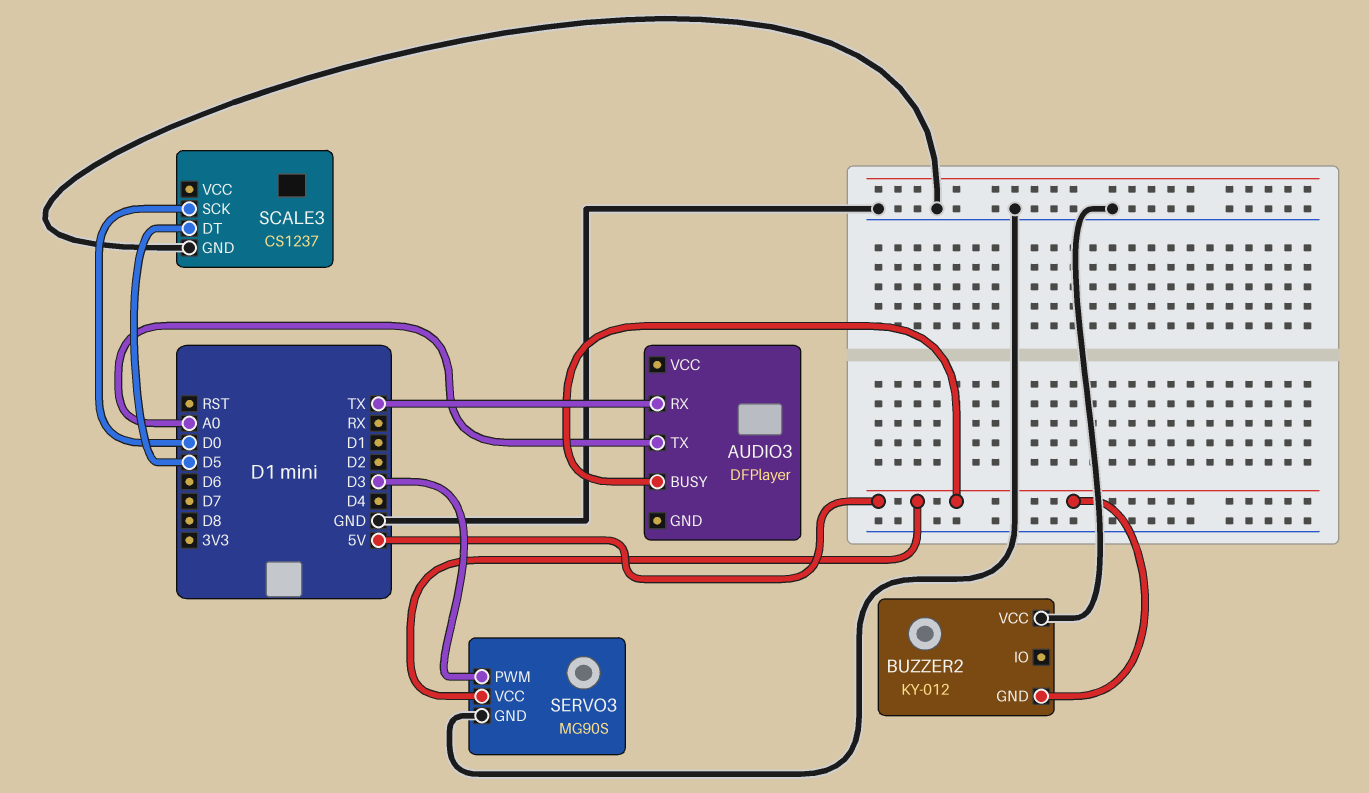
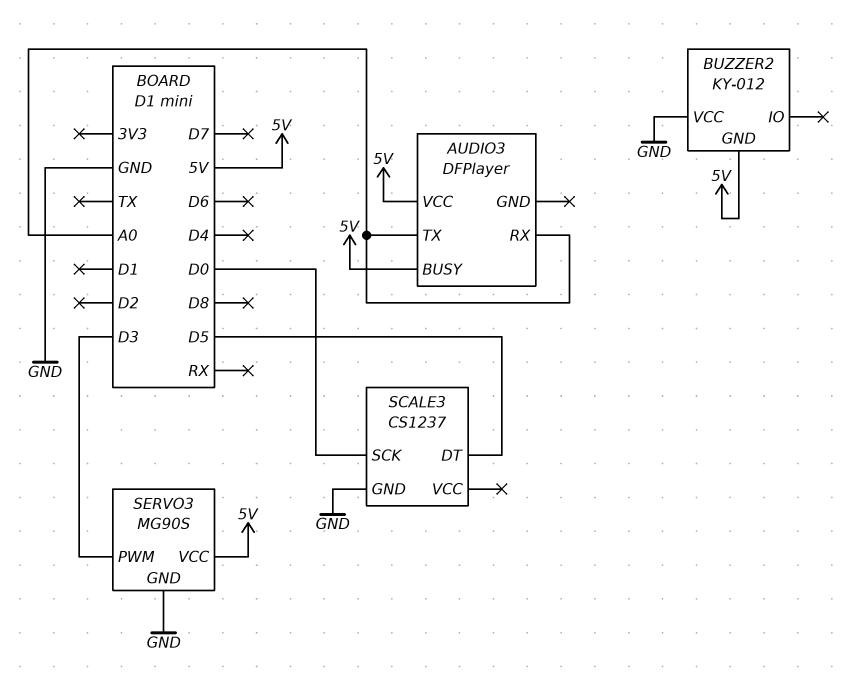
AUDIO3 pin RX: TX -> A0
AUDIO3 pin VCC: none -> 5V

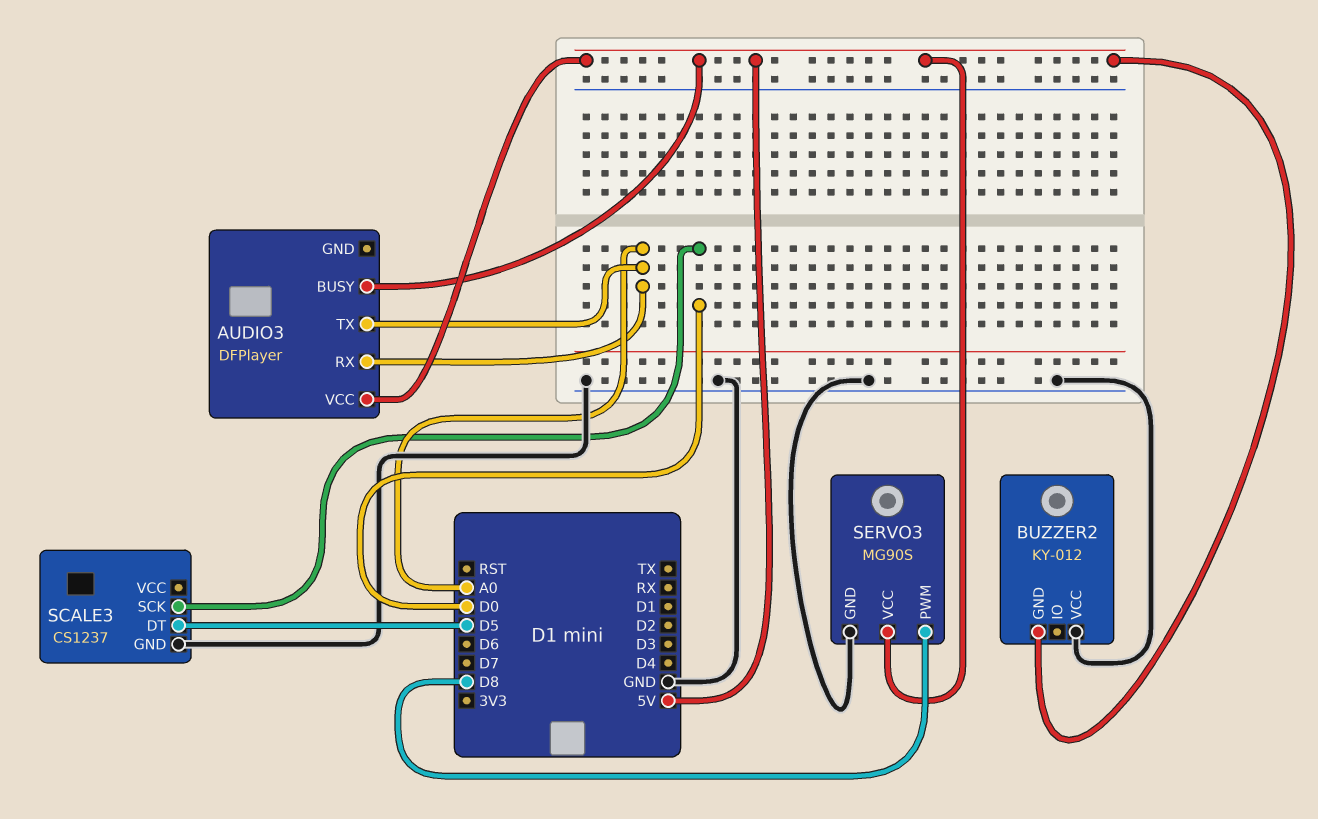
SERVO3 pin PWM: D3 -> D8

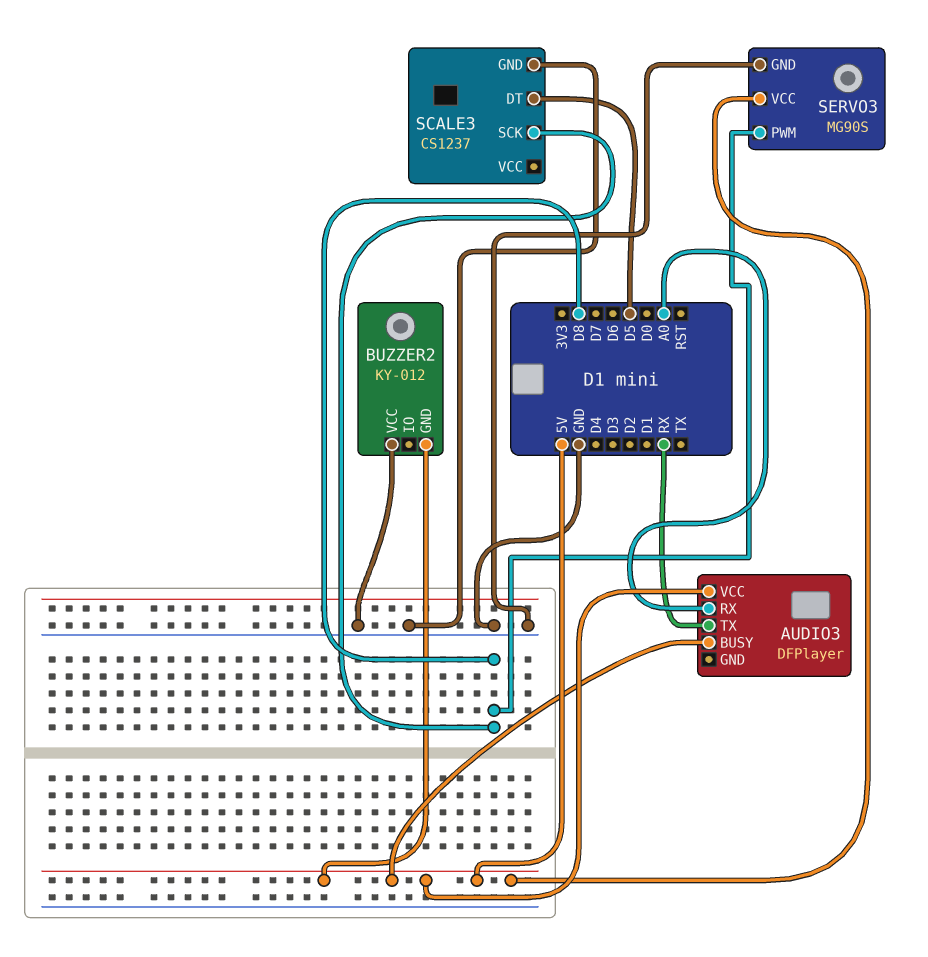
AUDIO3 pin TX: A0 -> RX
SCALE3 pin SCK: D0 -> D8

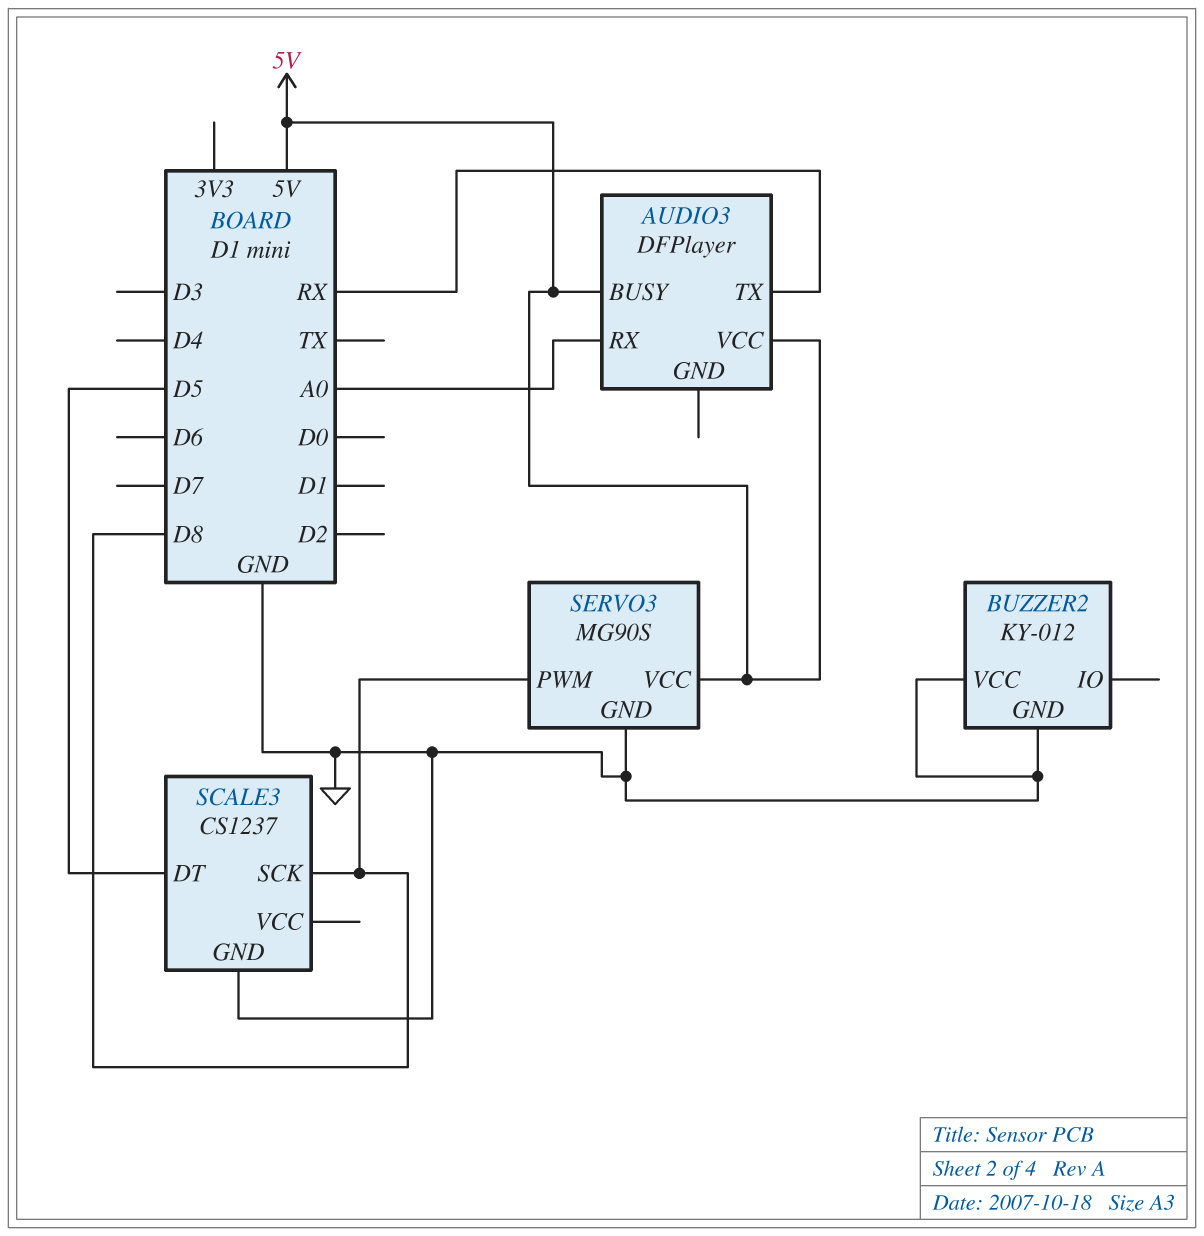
BUZZER2 pin GND: 5V -> GND

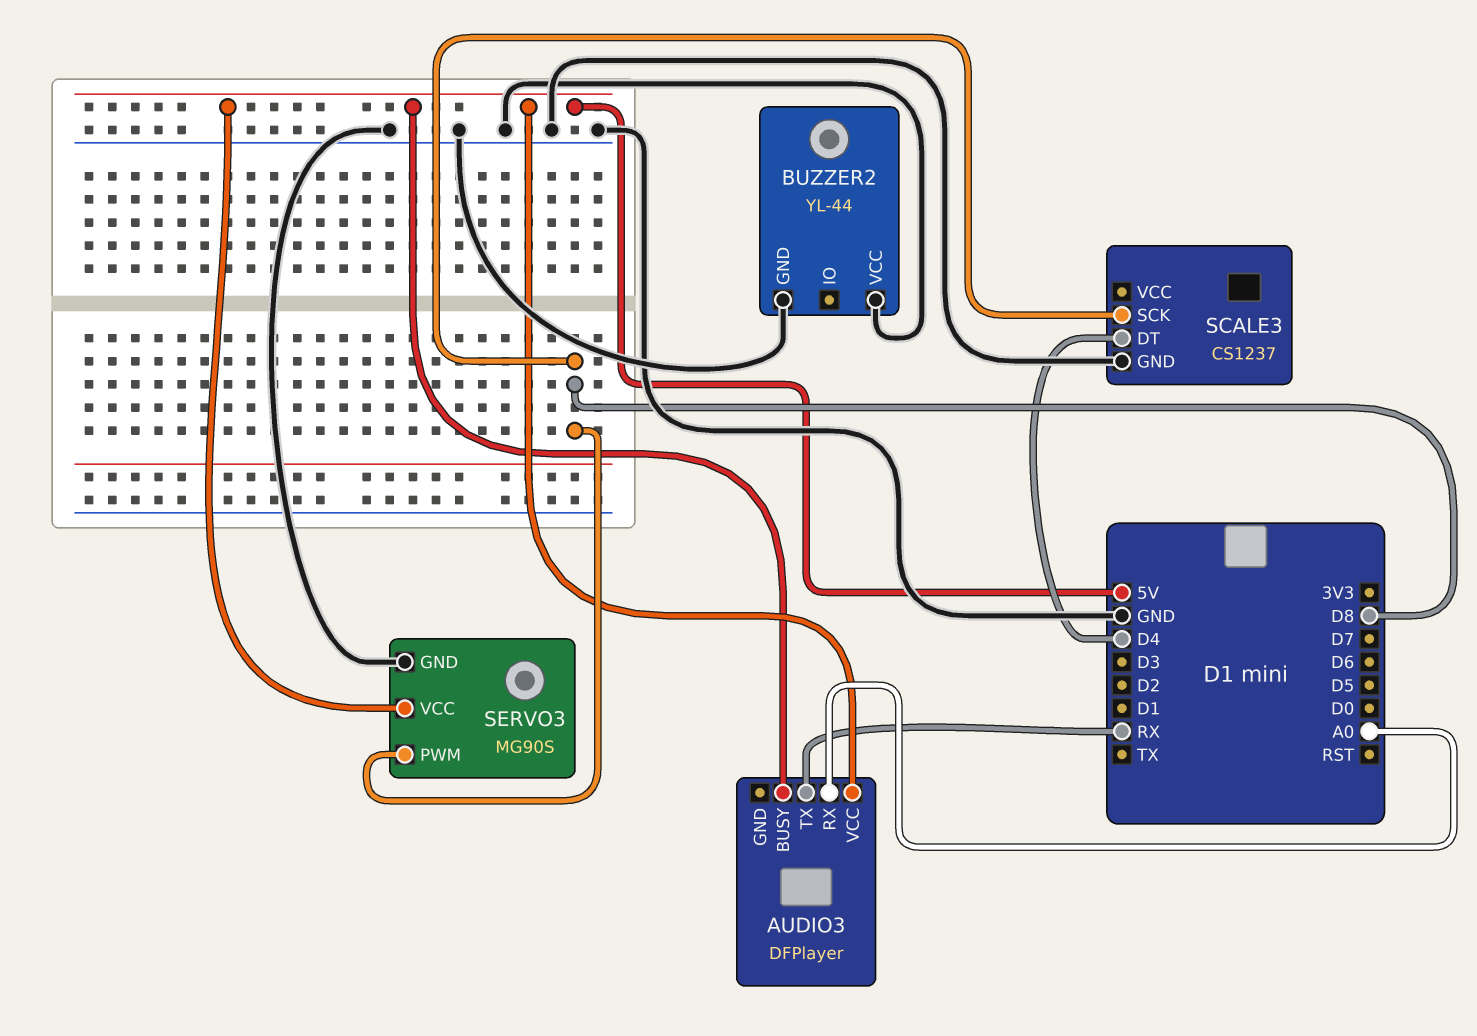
BUZZER2: KY-012 -> YL-44
SCALE3 pin DT: D5 -> D4

